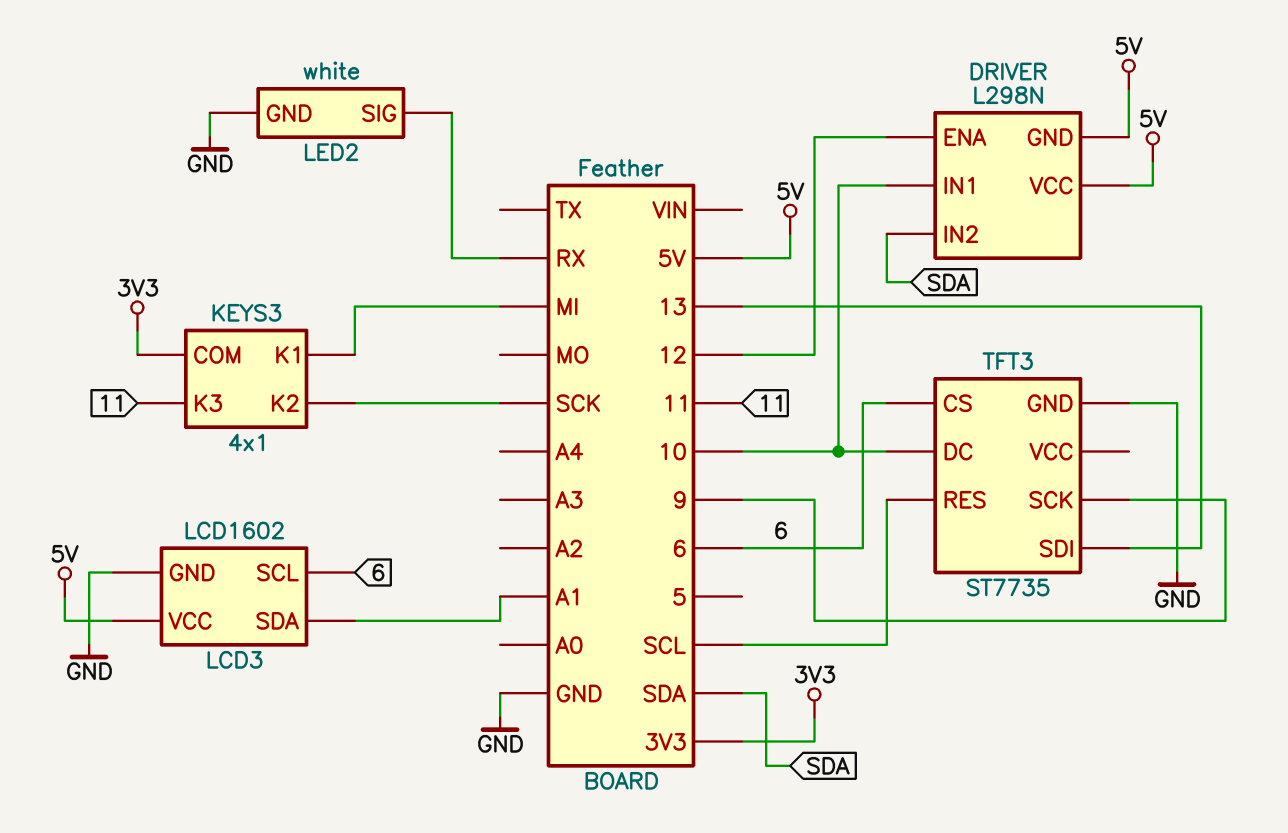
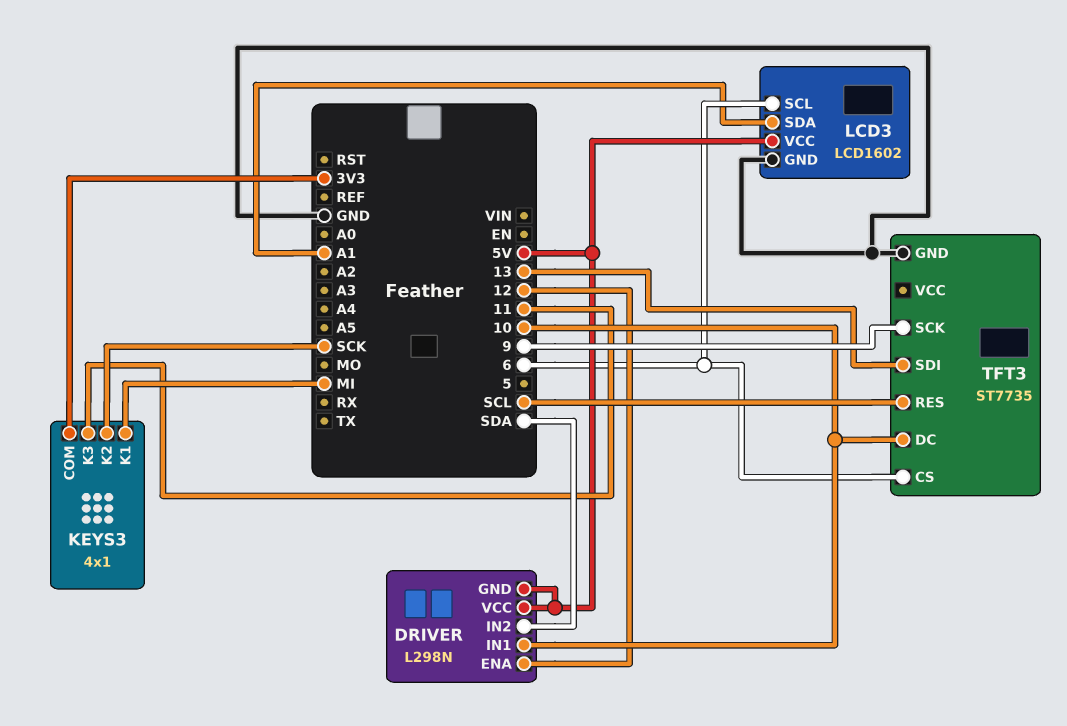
LED2: white -> none
LED2 pin GND: GND -> none
LED2 pin SIG: RX -> none

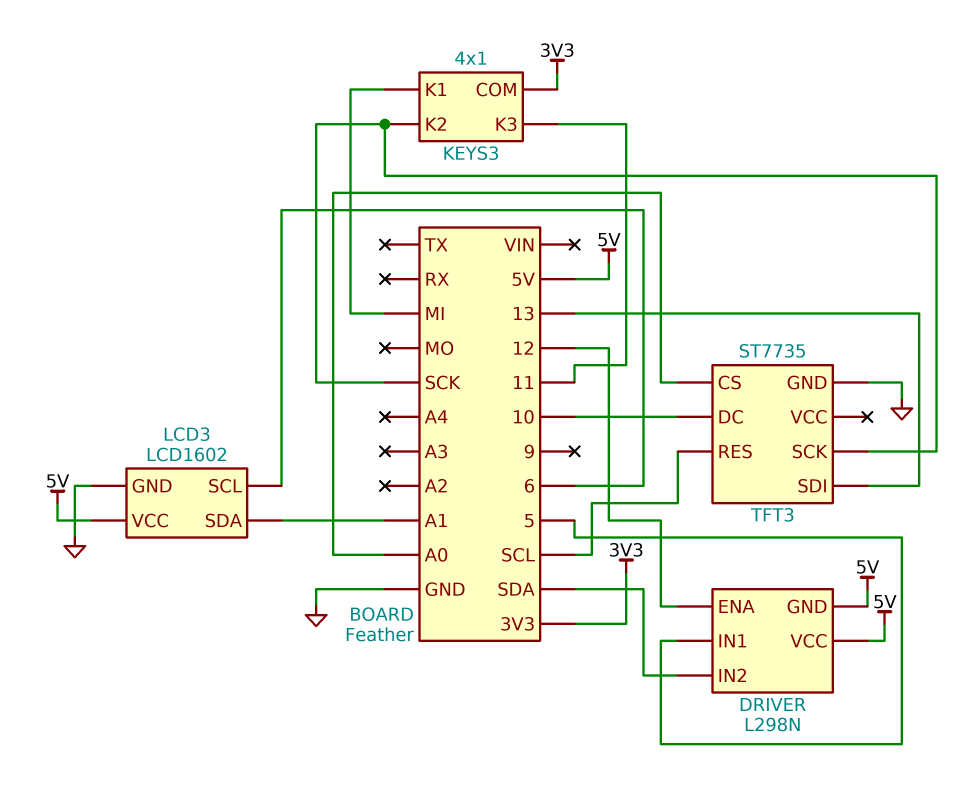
DRIVER pin IN1: 10 -> 5
TFT3 pin CS: 6 -> A0
TFT3 pin SCK: 9 -> SCK

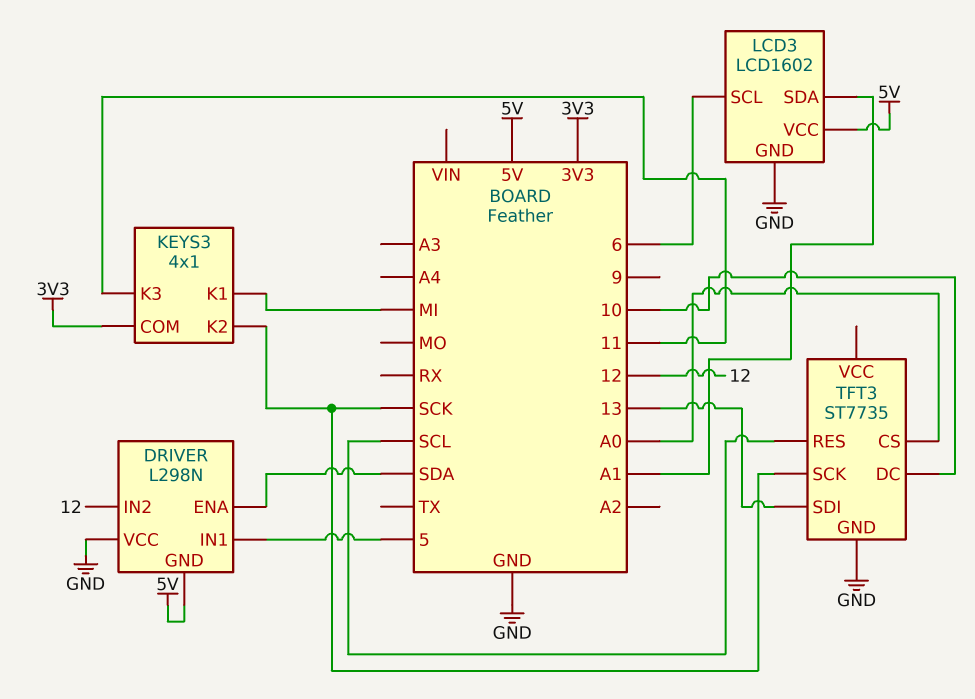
DRIVER pin ENA: 12 -> SDA
DRIVER pin IN2: SDA -> 12
DRIVER pin VCC: 5V -> GND

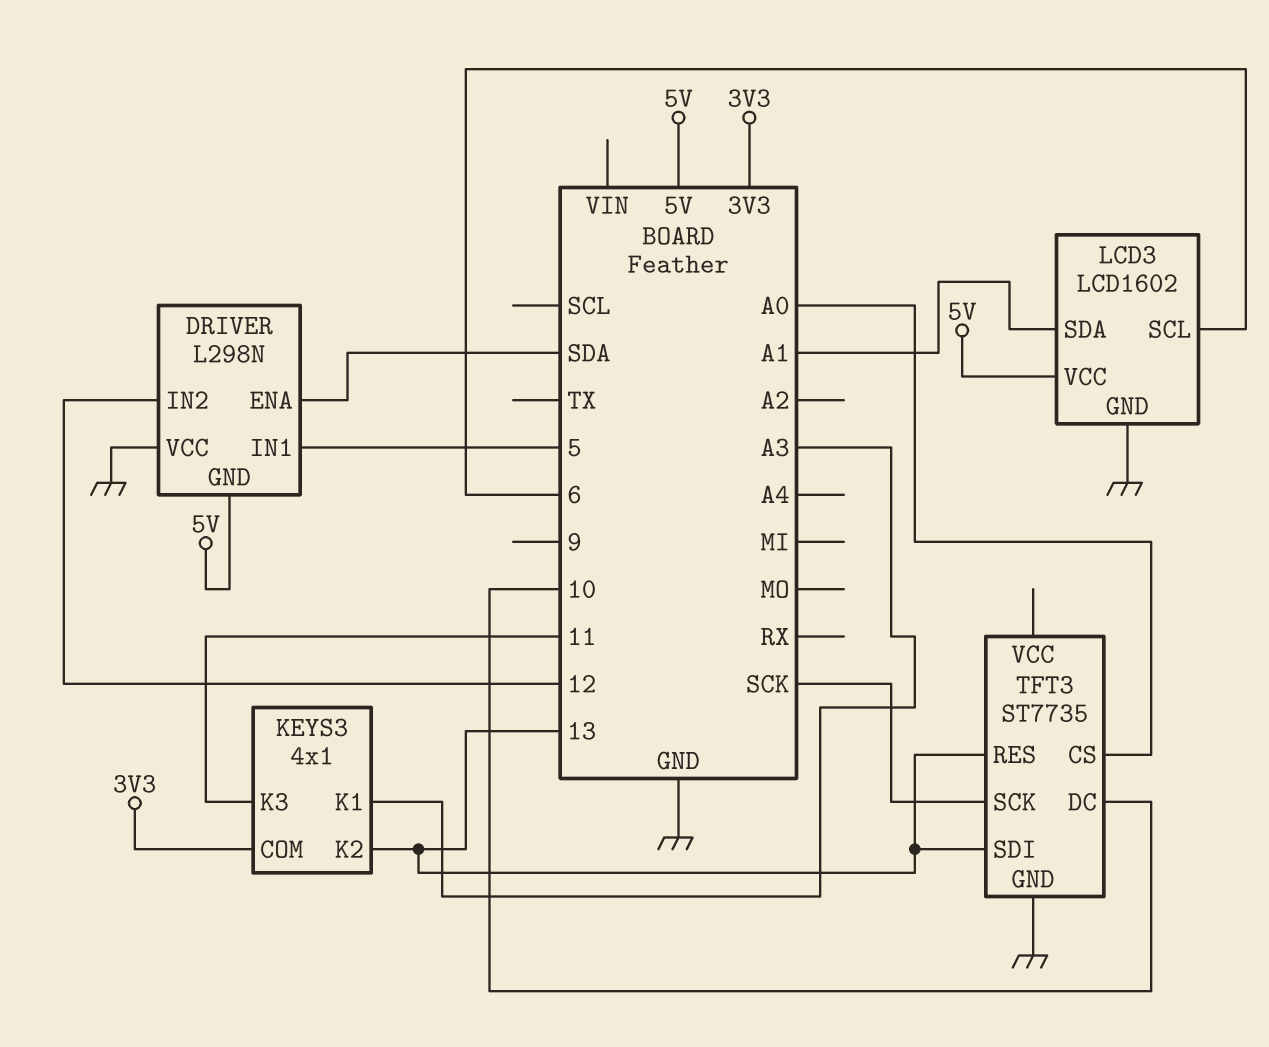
KEYS3 pin K1: MI -> A3
KEYS3 pin K2: SCK -> 13
TFT3 pin RES: SCL -> 13

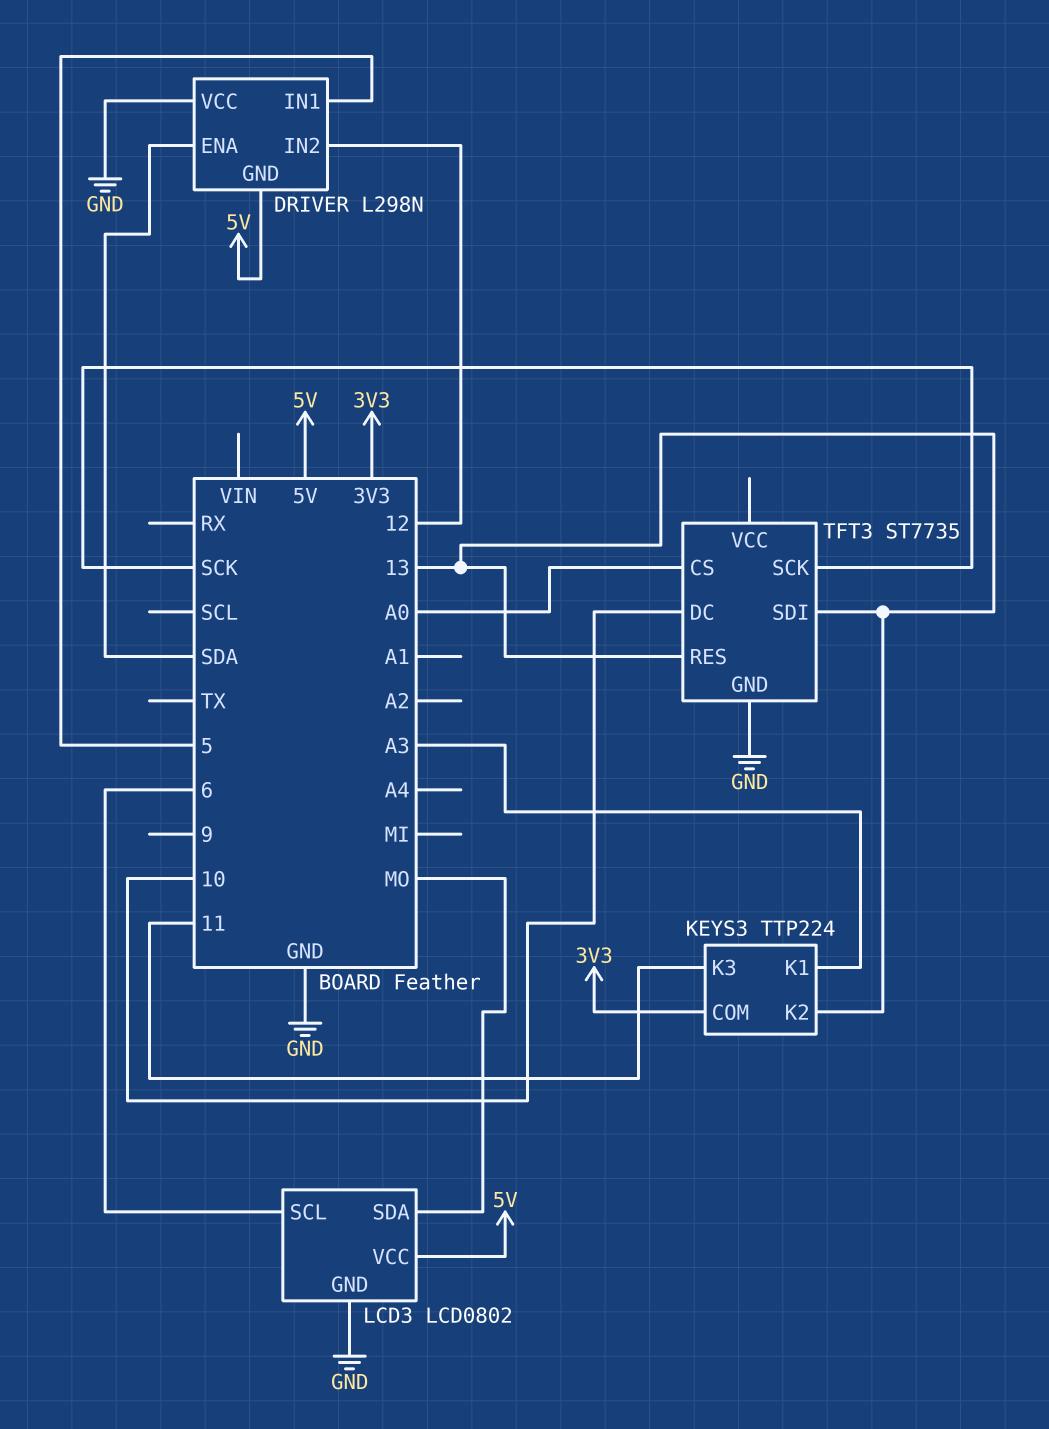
KEYS3: 4x1 -> TTP224
LCD3: LCD1602 -> LCD0802
LCD3 pin SDA: A1 -> MO

